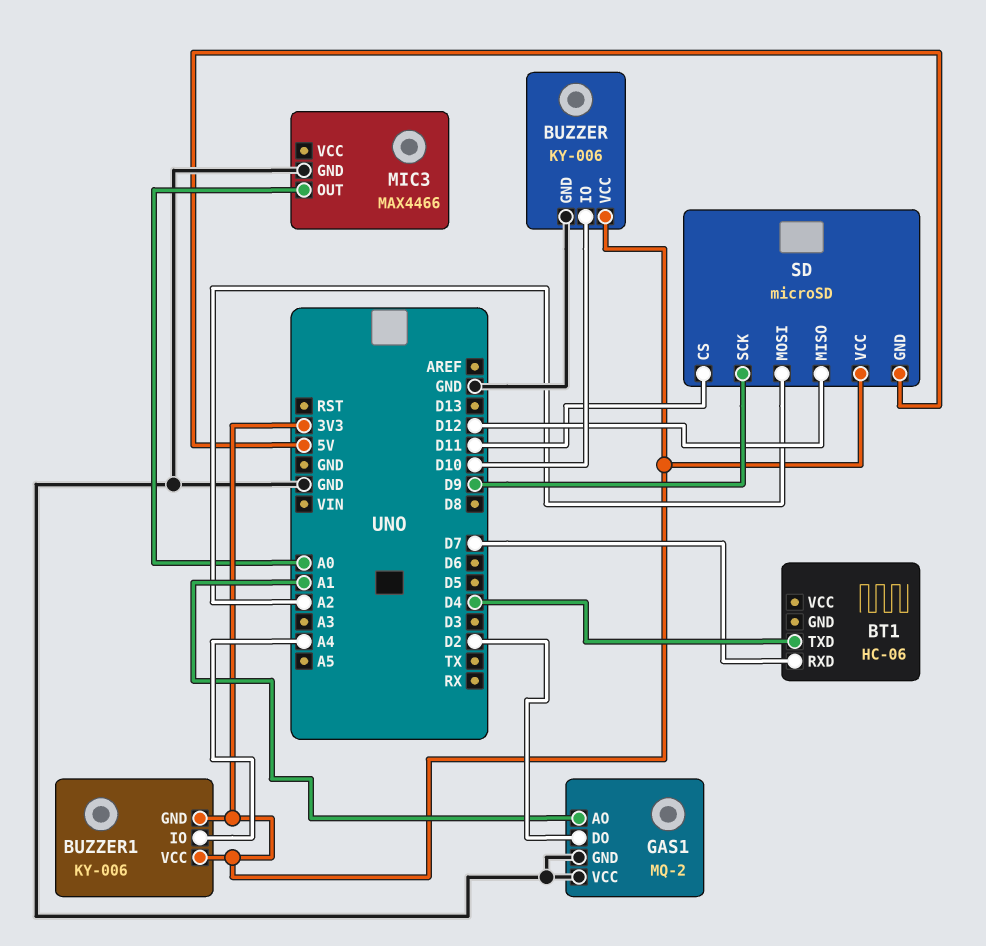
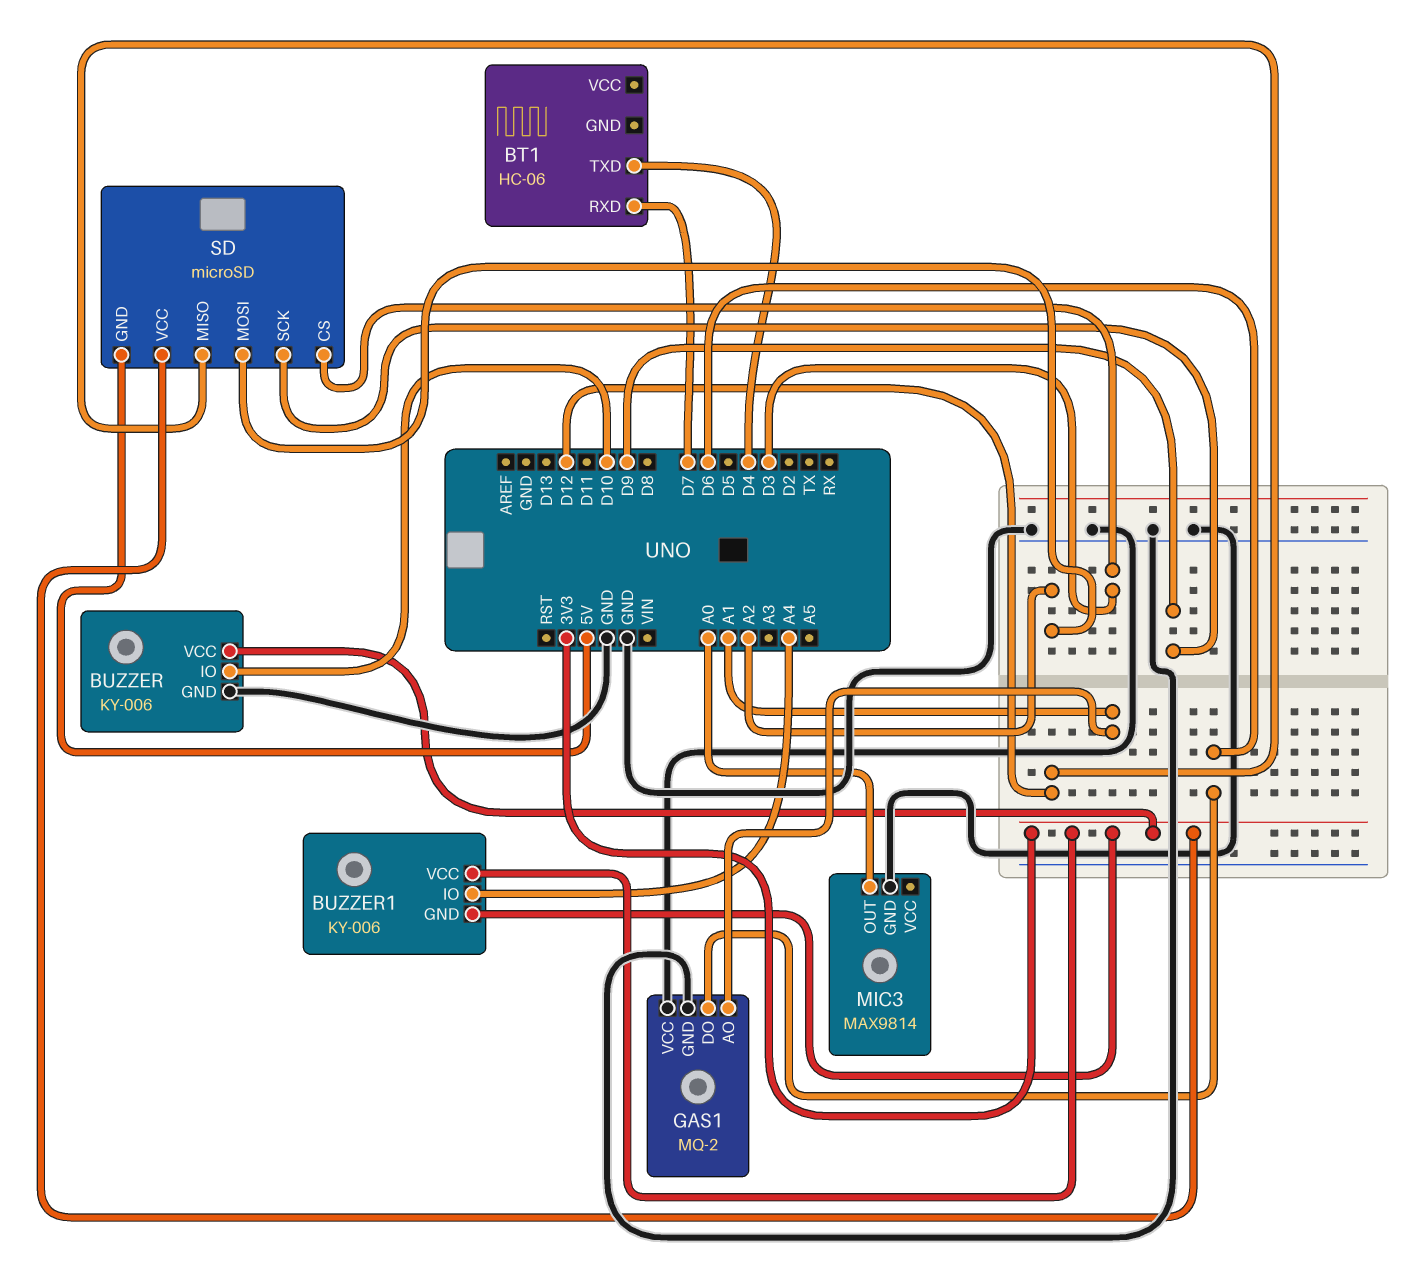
GAS1 pin DO: D2 -> D6
MIC3: MAX4466 -> MAX9814
SD pin CS: D11 -> D3

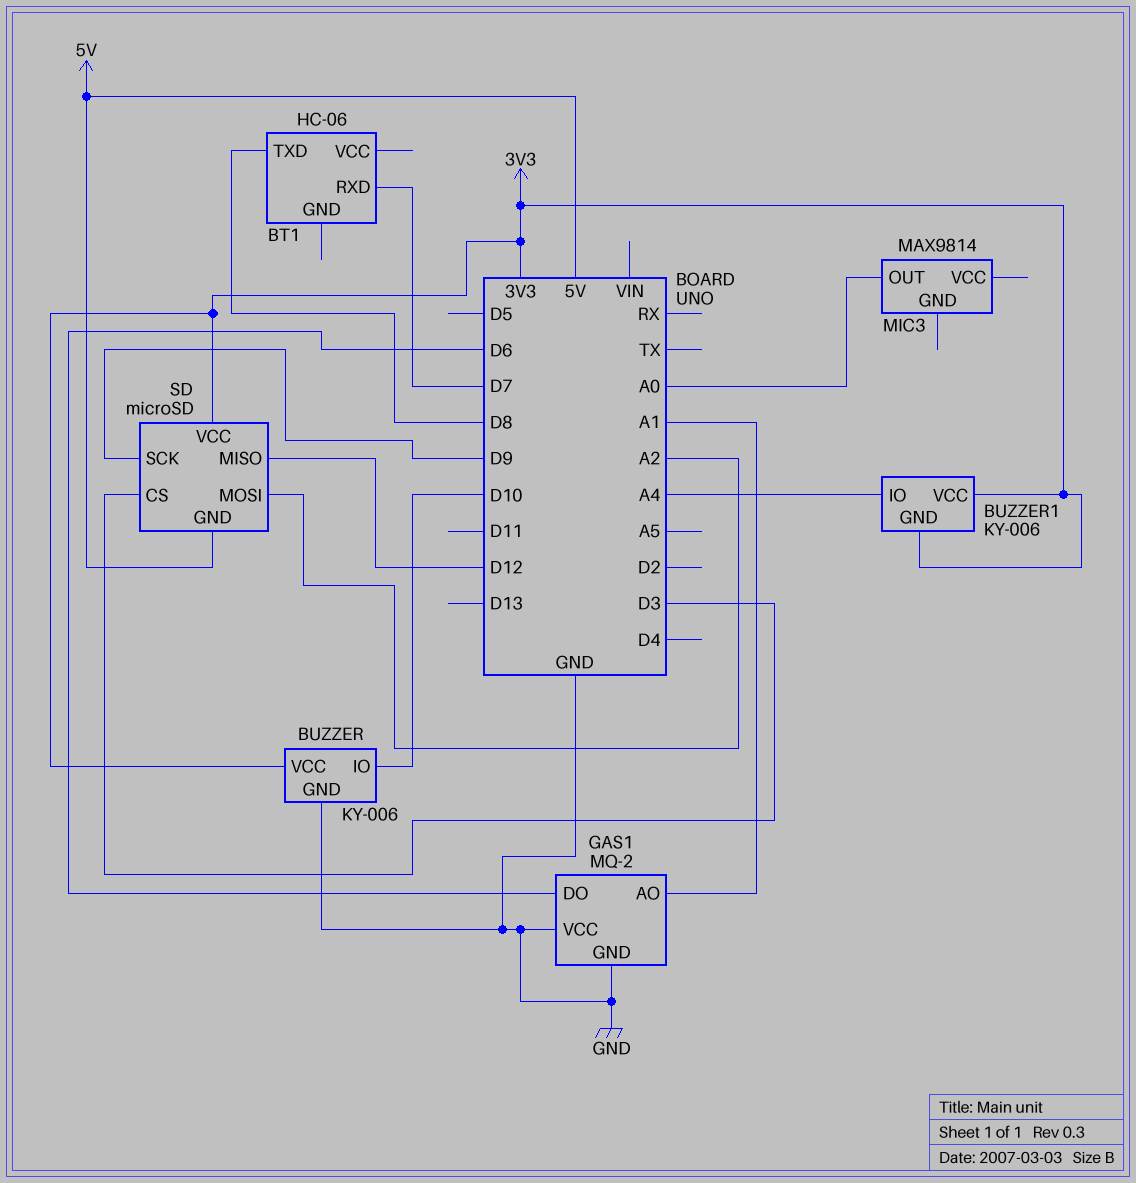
BT1 pin TXD: D4 -> D8
MIC3 pin GND: GND -> none

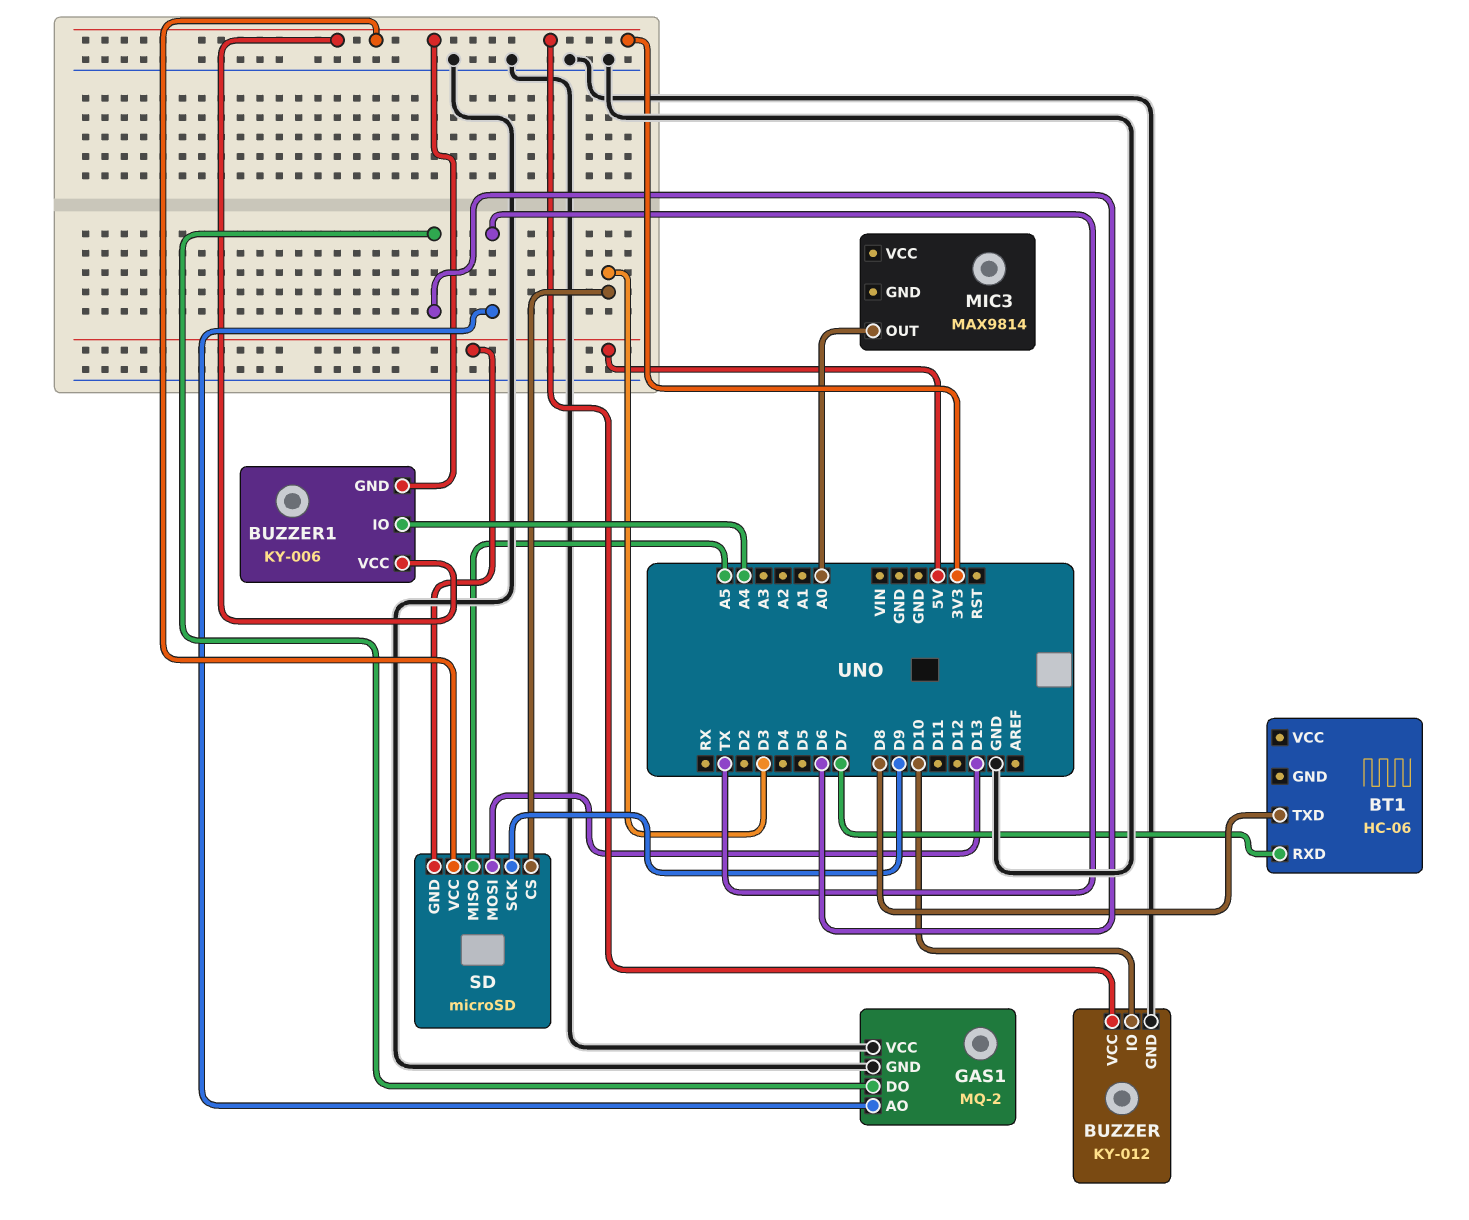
BUZZER: KY-006 -> KY-012
GAS1 pin AO: A1 -> TX
SD pin MISO: D12 -> A5
SD pin MOSI: A2 -> D13

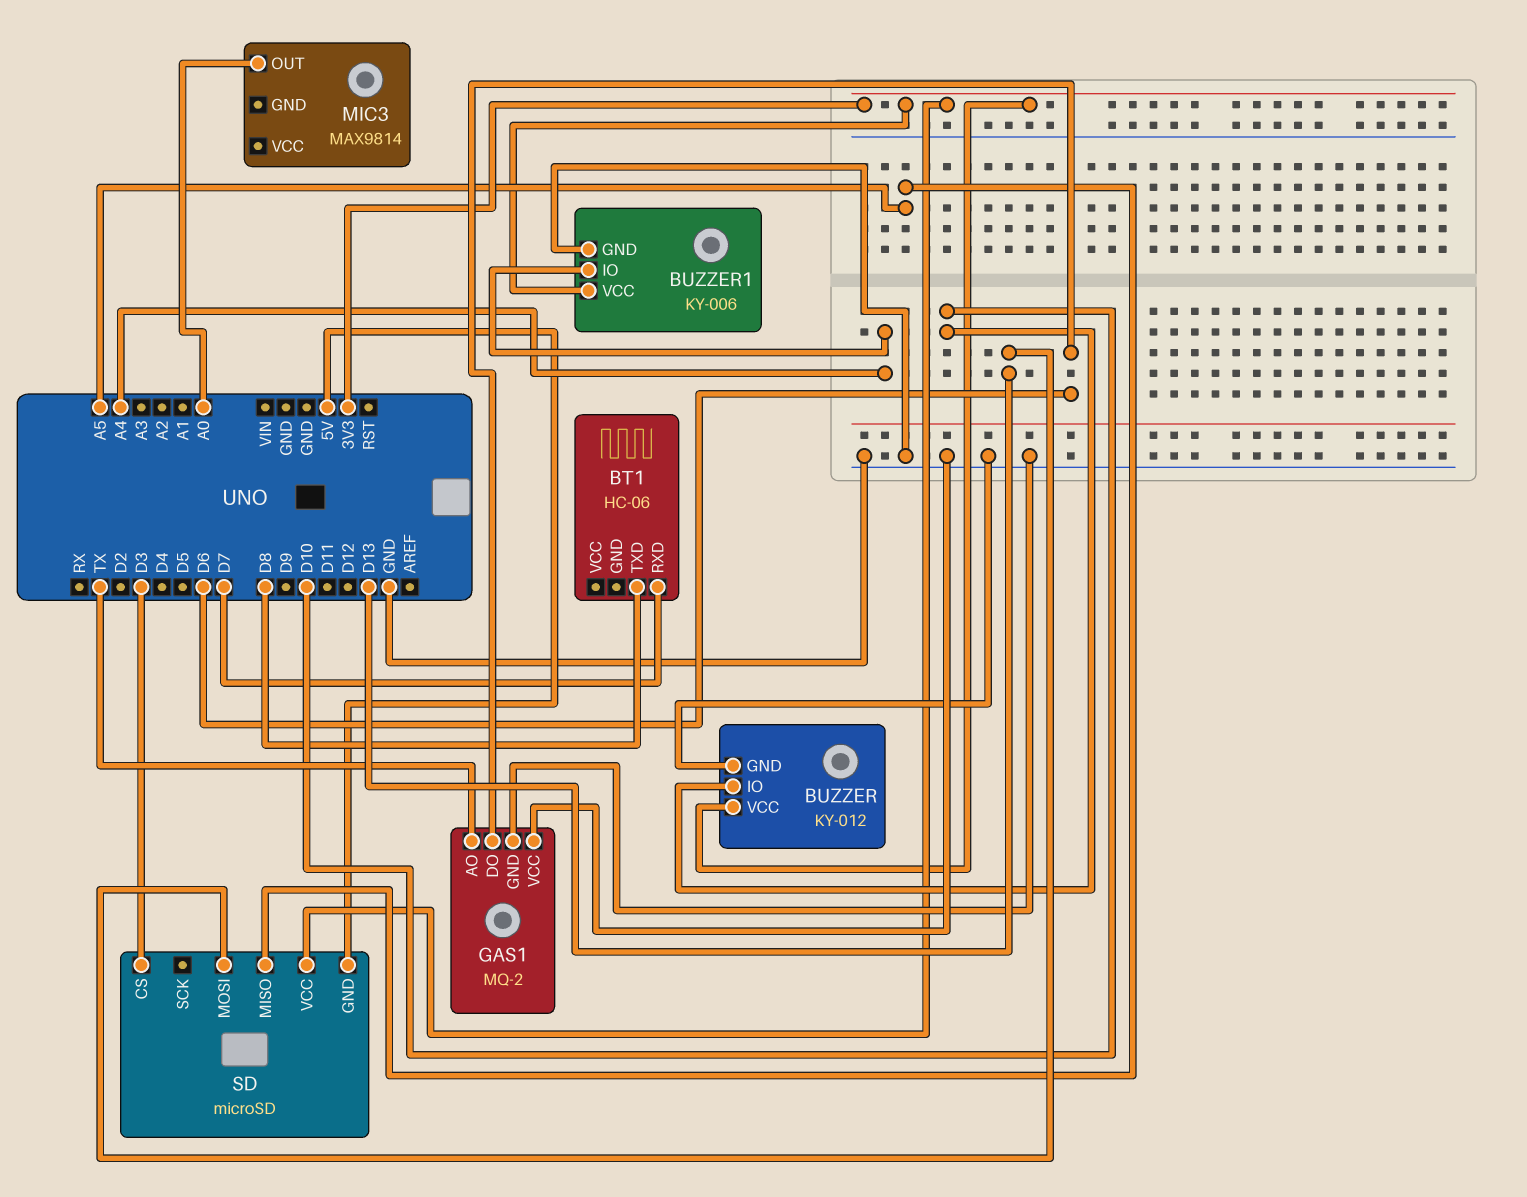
BUZZER1 pin GND: 3V3 -> GND
SD pin SCK: D9 -> none

